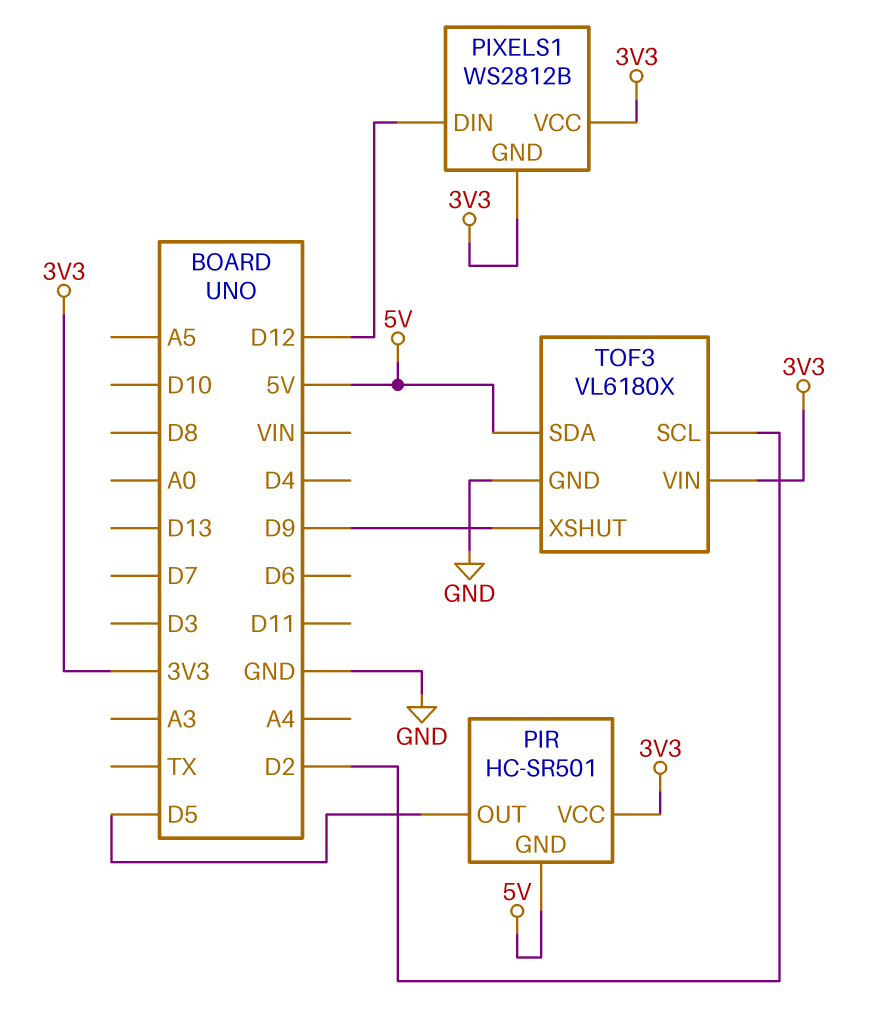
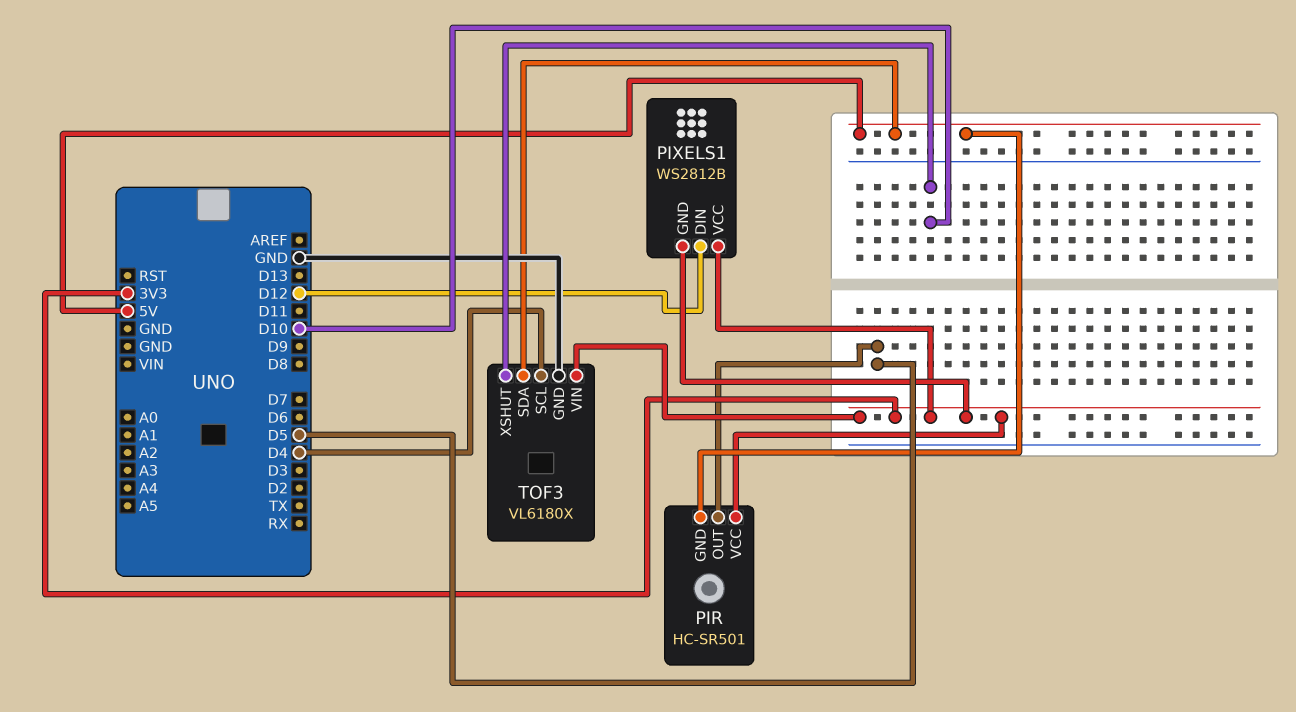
TOF3 pin SCL: D2 -> D4
TOF3 pin XSHUT: D9 -> D10

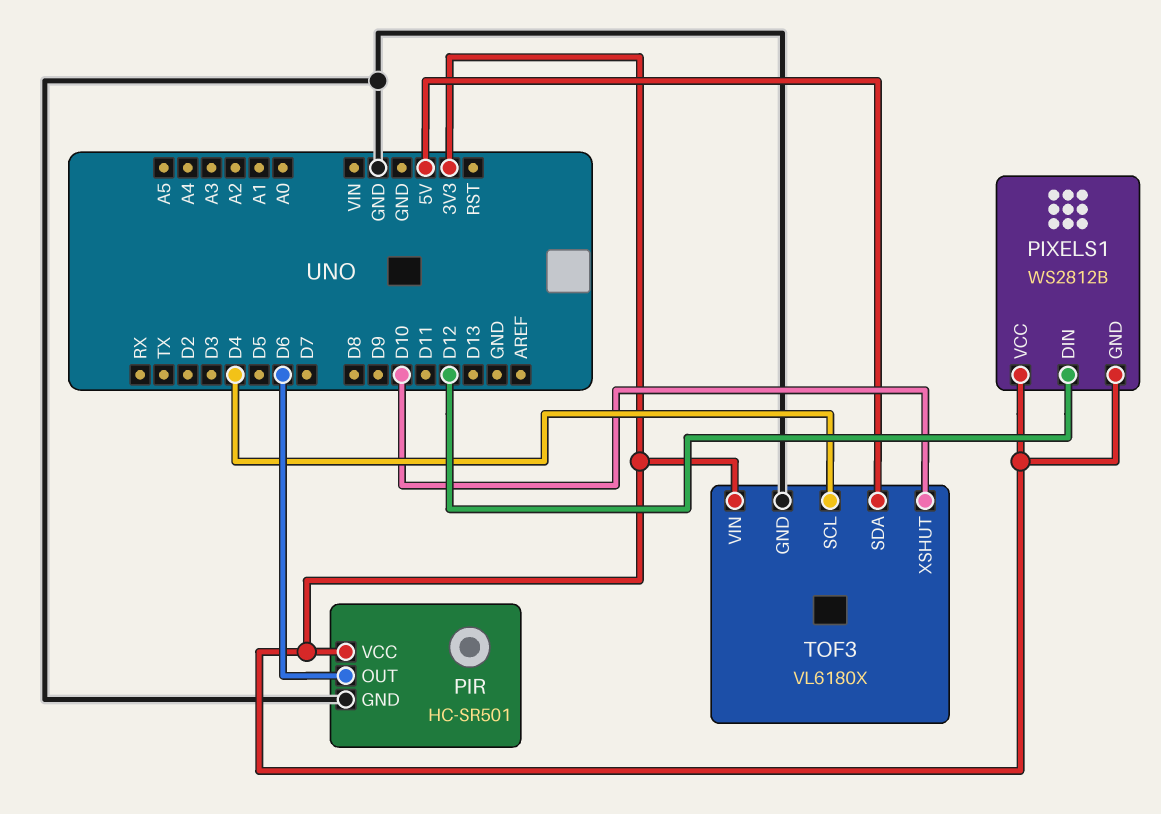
PIR pin GND: 5V -> GND
PIR pin OUT: D5 -> D6

